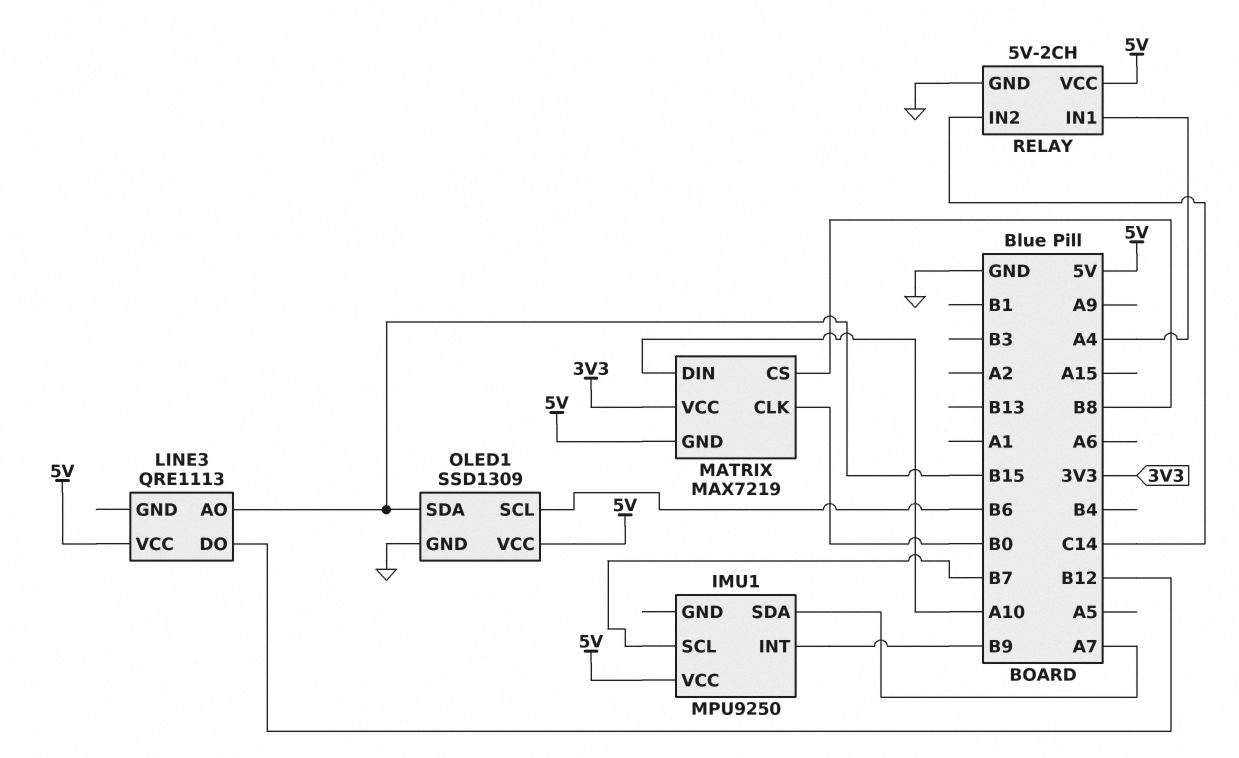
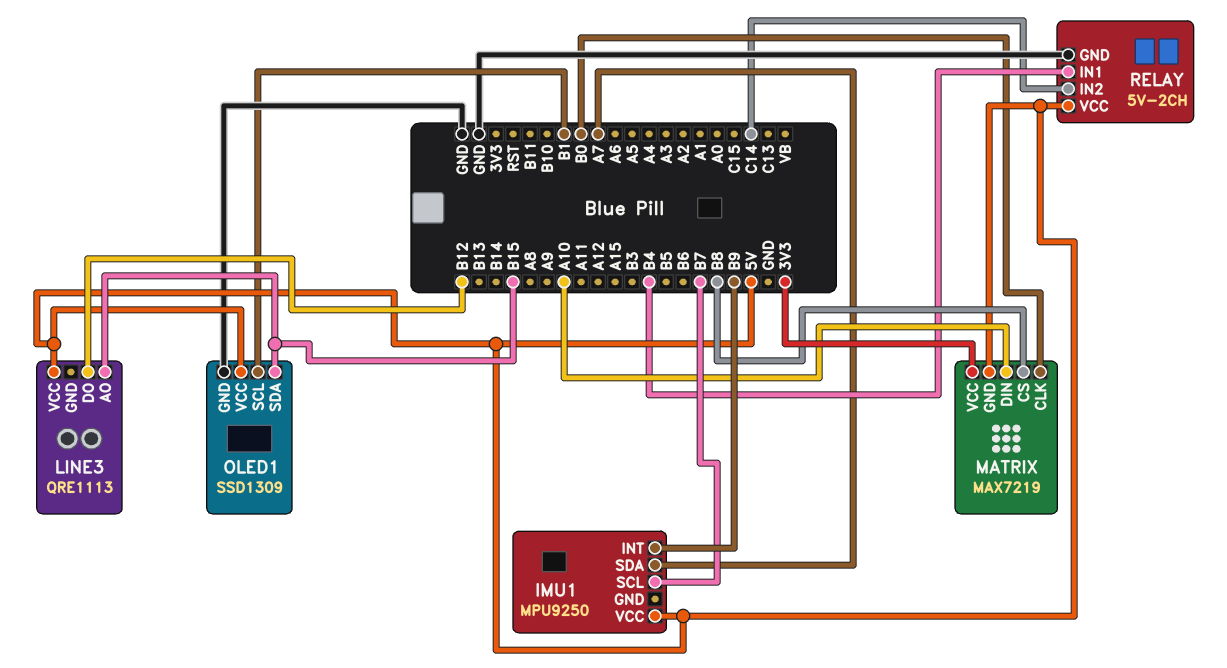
OLED1 pin SCL: B6 -> B1
RELAY pin IN1: A4 -> B4

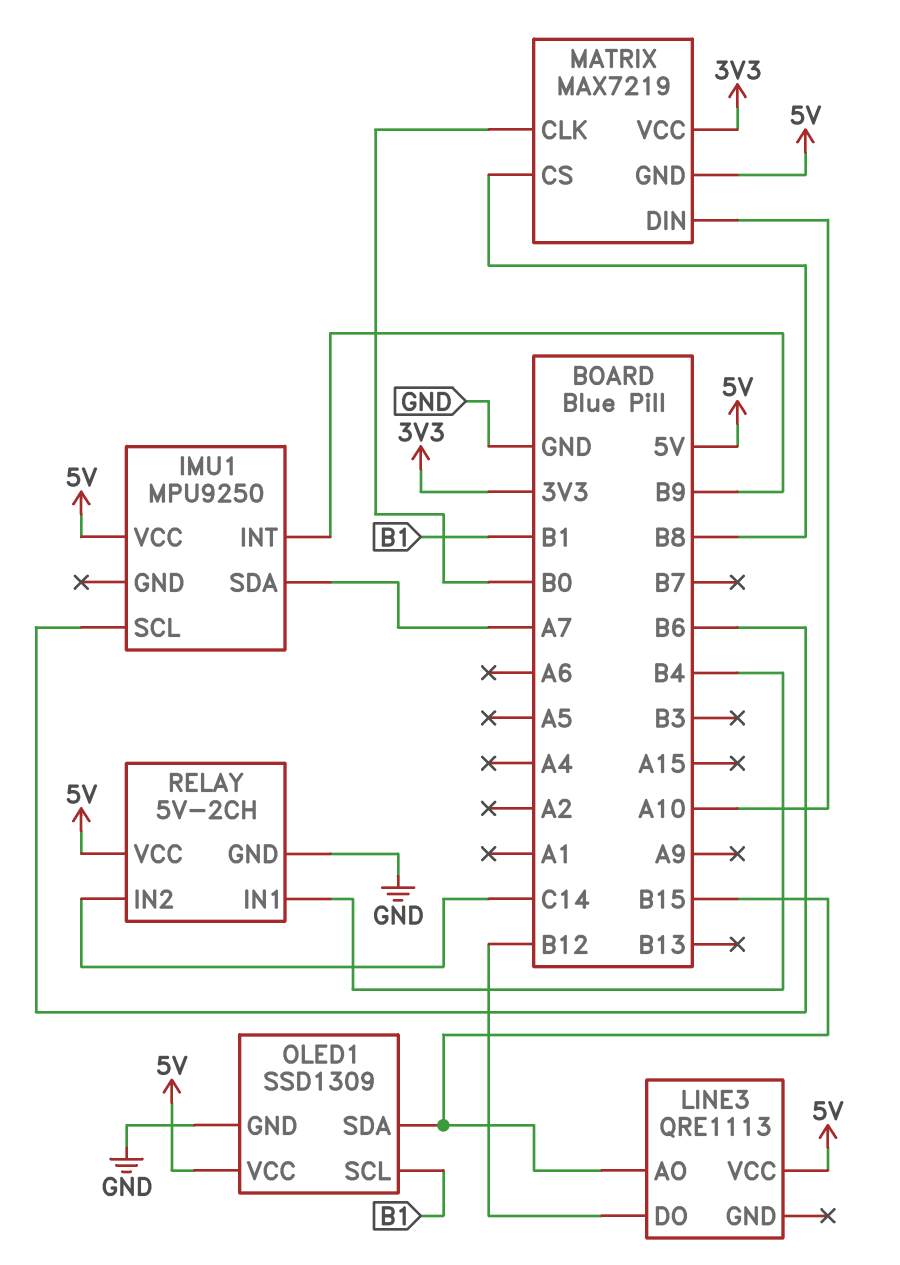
IMU1 pin SCL: B7 -> B6

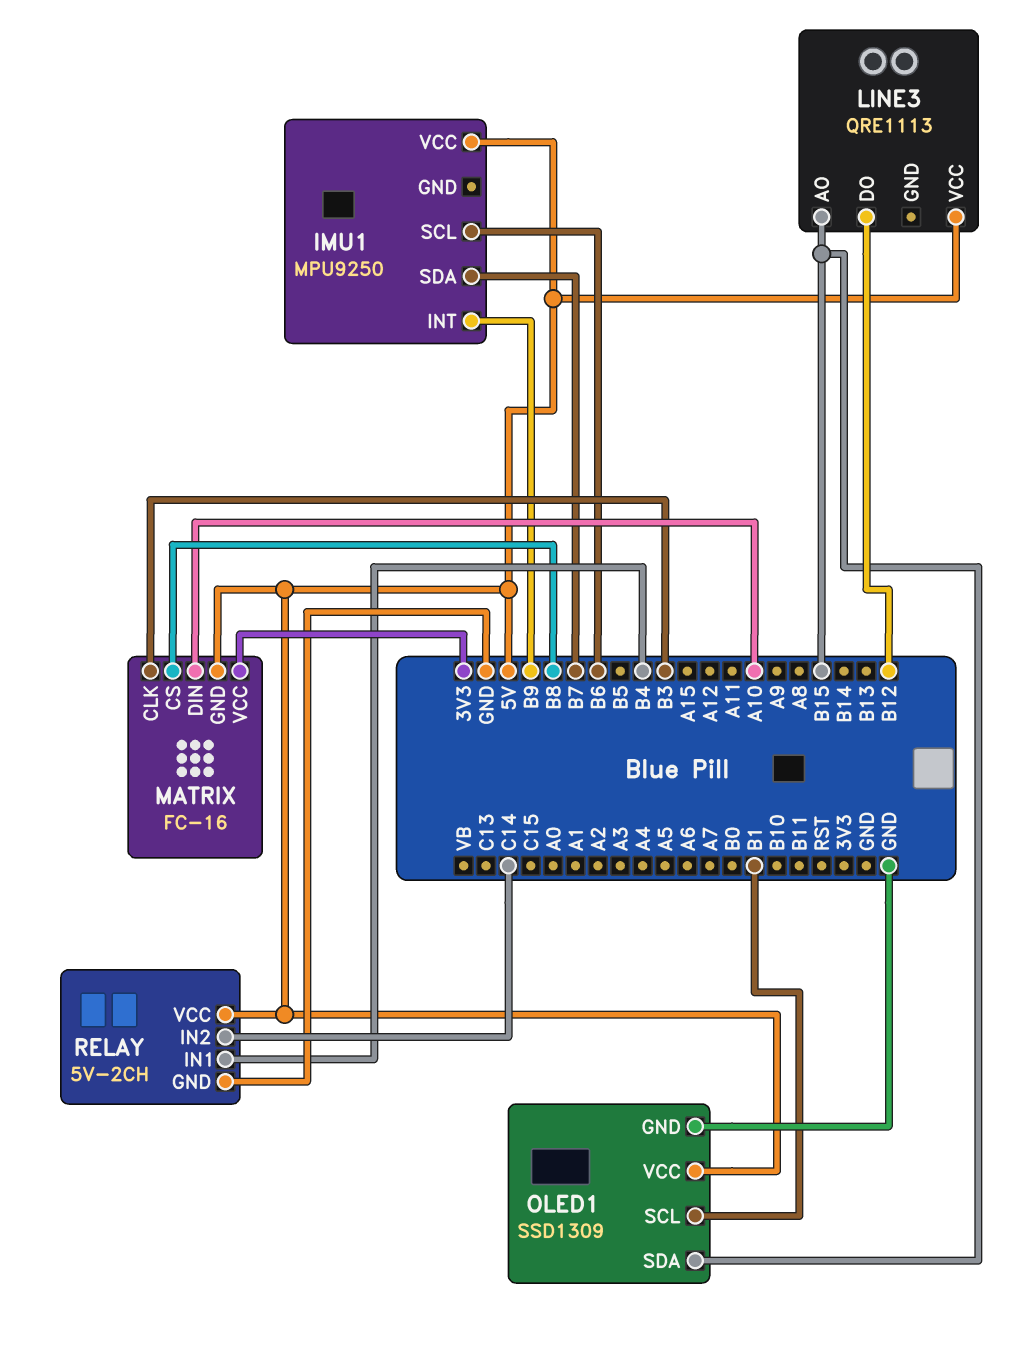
IMU1 pin SDA: A7 -> B7
MATRIX: MAX7219 -> FC-16
MATRIX pin CLK: B0 -> B3

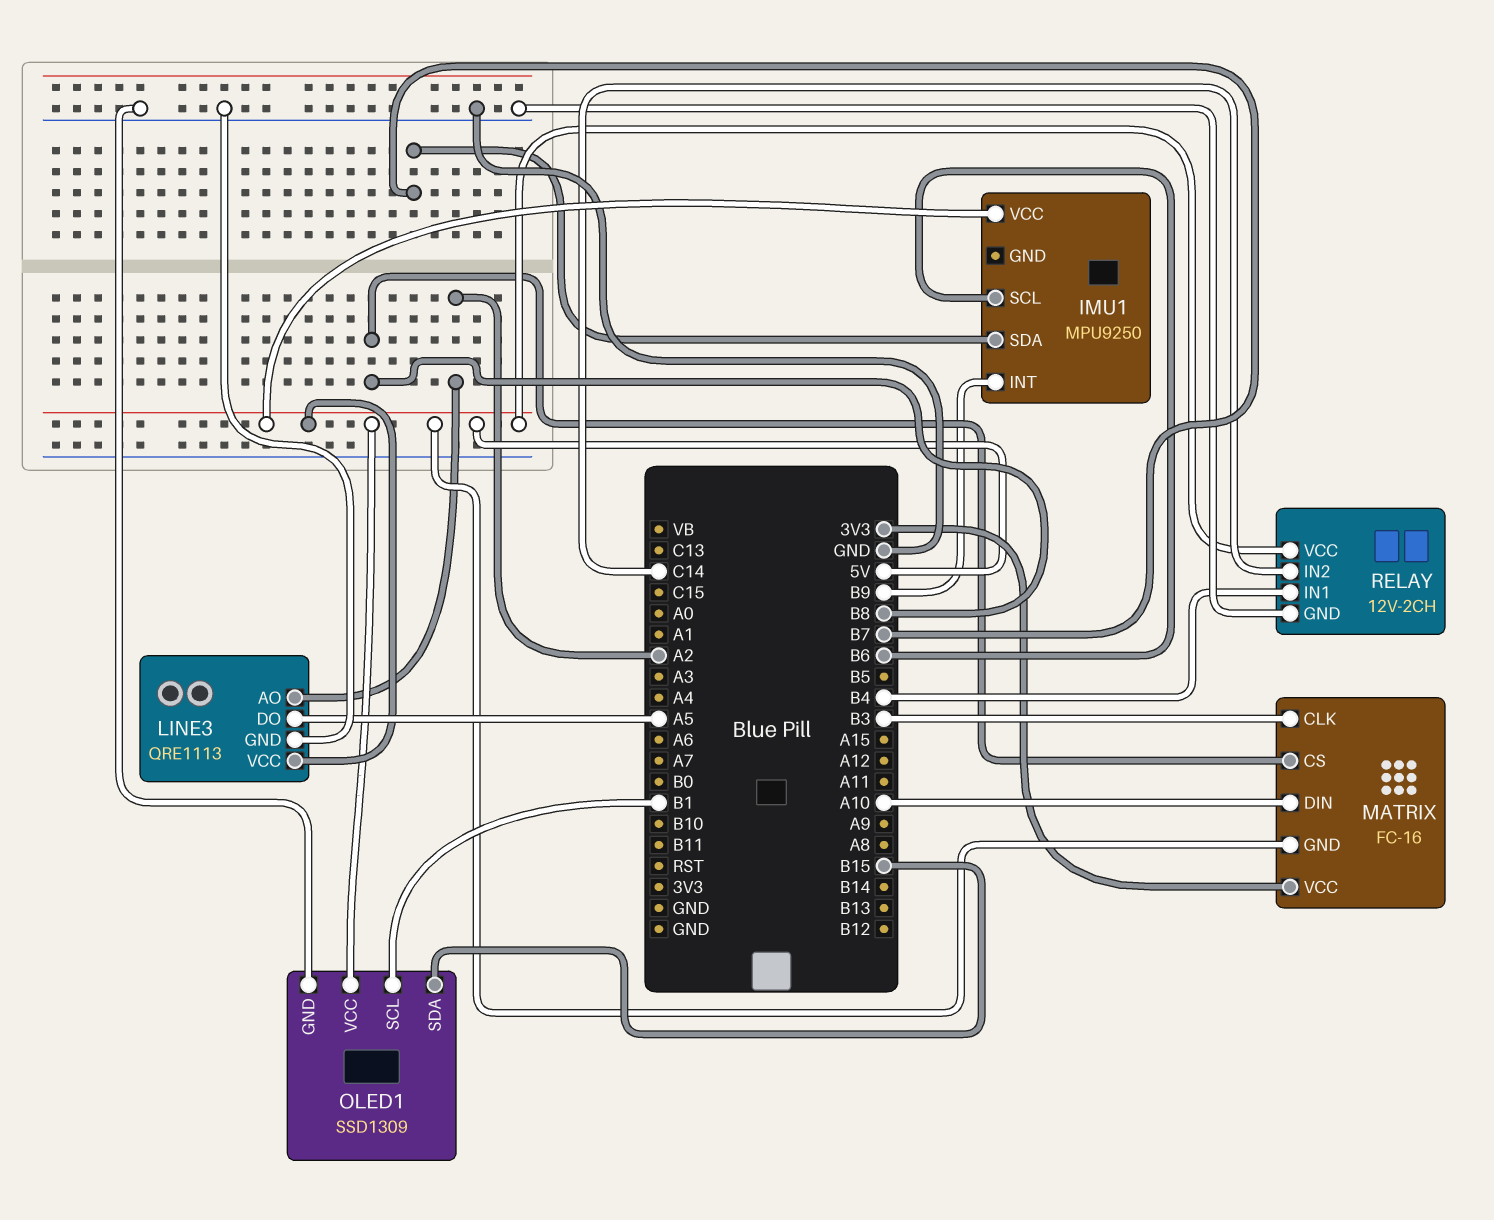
LINE3 pin AO: B15 -> A2
LINE3 pin DO: B12 -> A5
LINE3 pin GND: none -> GND
RELAY: 5V-2CH -> 12V-2CH

